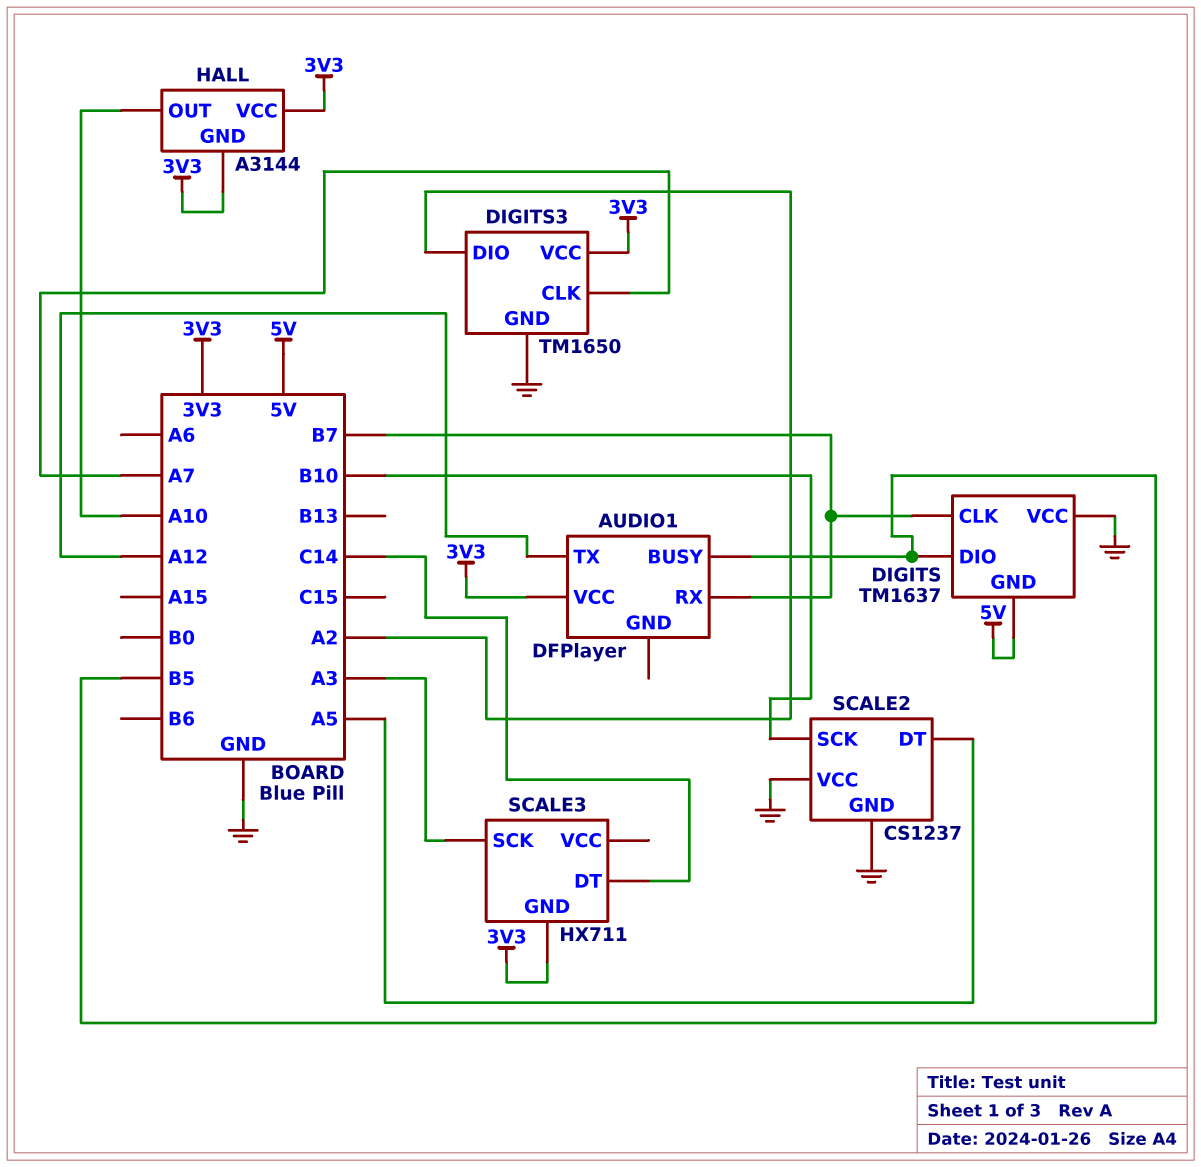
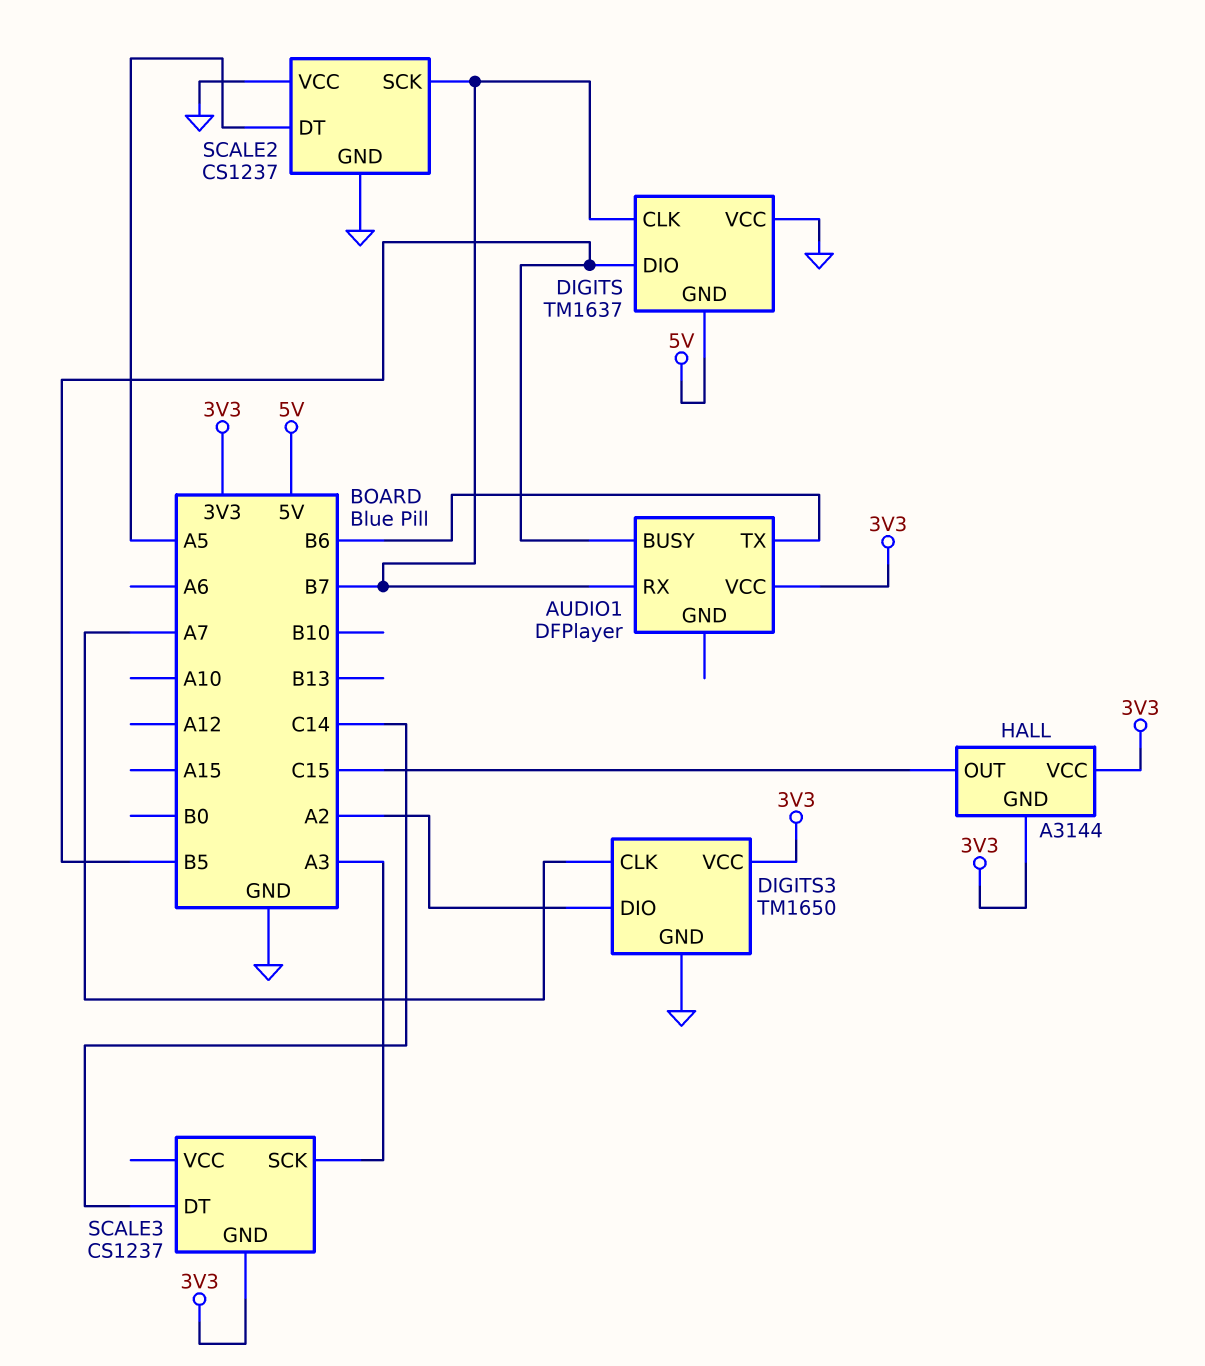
AUDIO1 pin TX: A12 -> B6
HALL pin OUT: A10 -> C15
SCALE2 pin SCK: B10 -> B7
SCALE3: HX711 -> CS1237

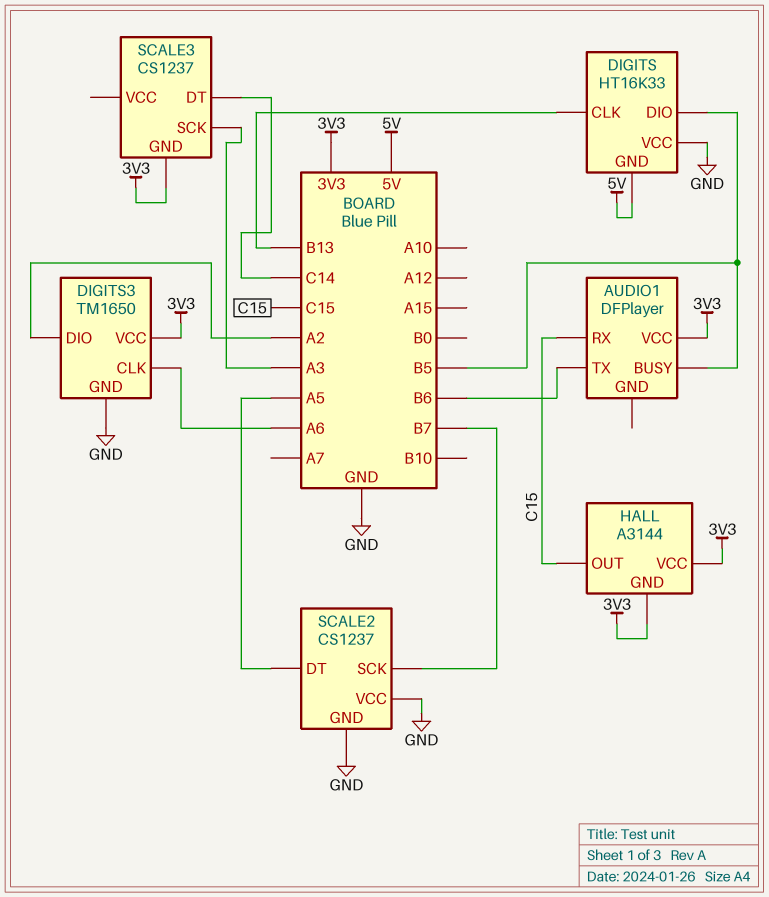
AUDIO1 pin RX: B7 -> C15
DIGITS: TM1637 -> HT16K33
DIGITS pin CLK: B7 -> B13
DIGITS3 pin CLK: A7 -> A6

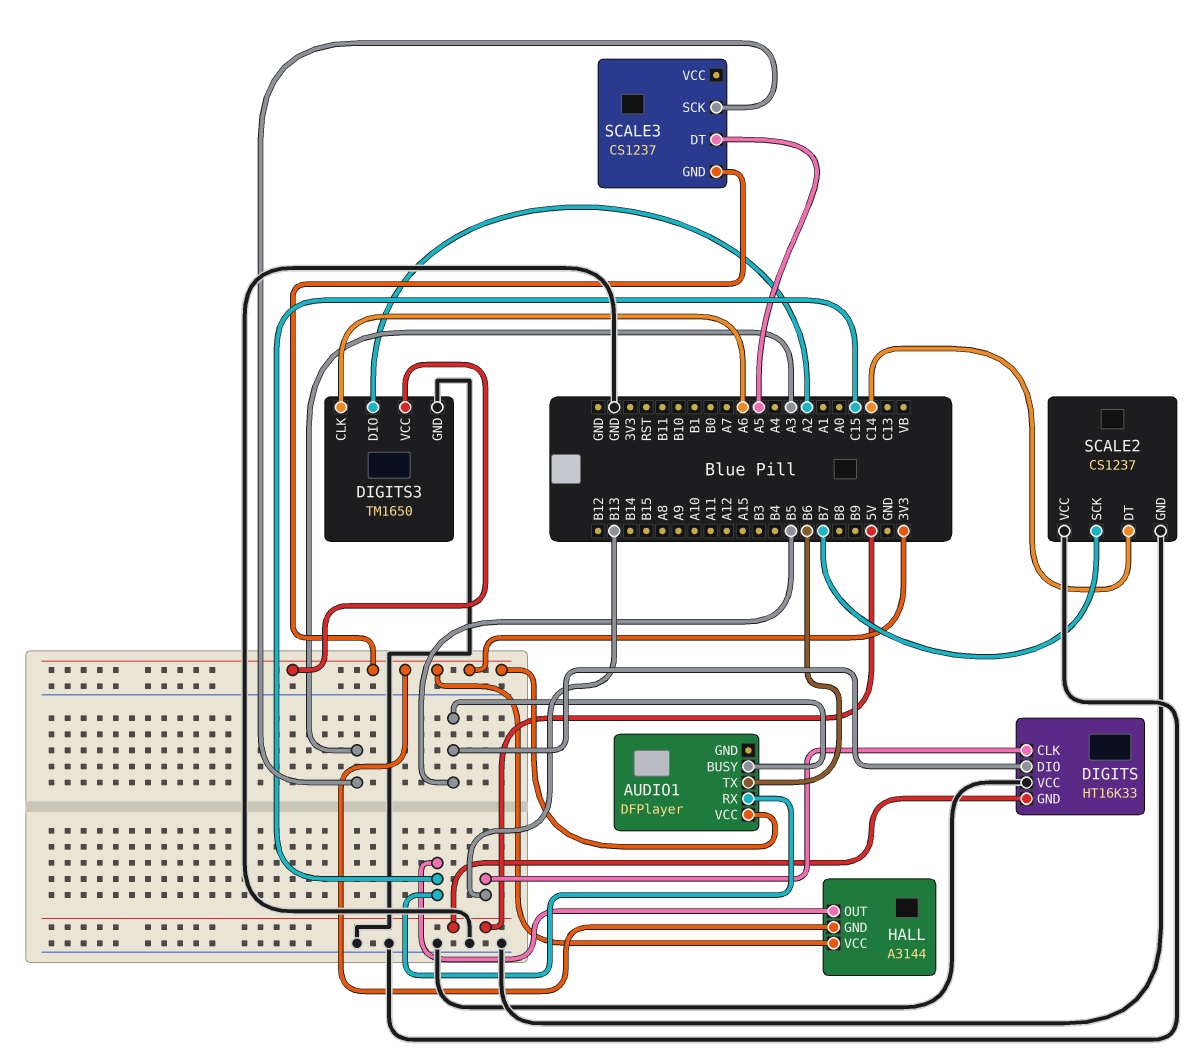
SCALE2 pin DT: A5 -> C14
SCALE3 pin DT: C14 -> A5

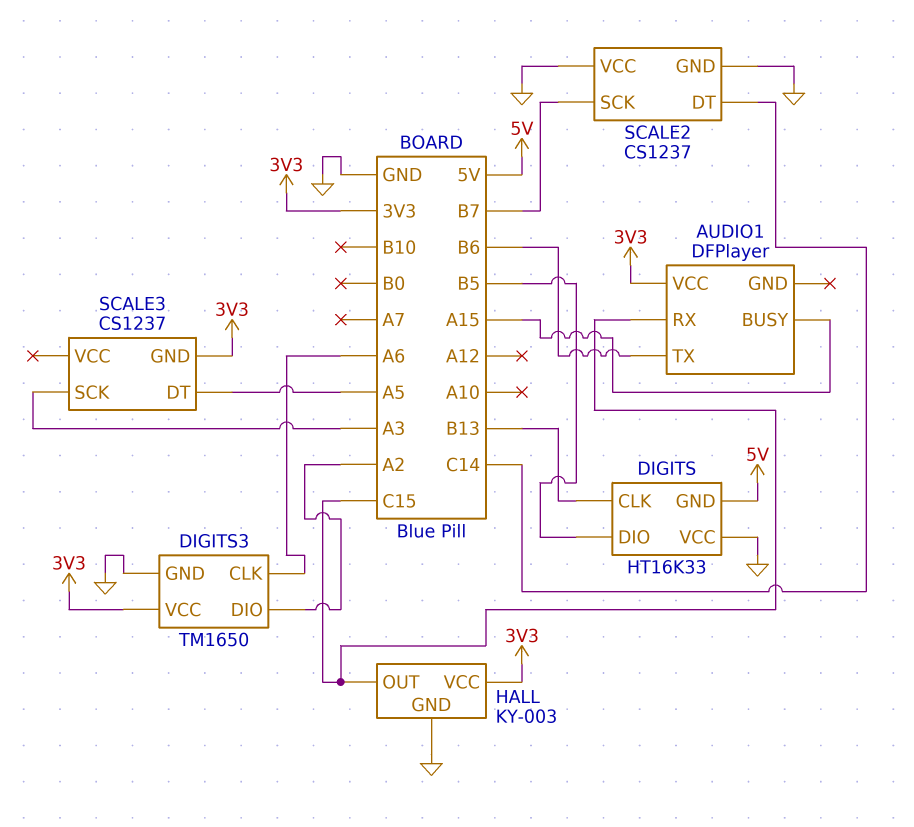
AUDIO1 pin BUSY: B5 -> A15
HALL: A3144 -> KY-003
HALL pin GND: 3V3 -> GND

